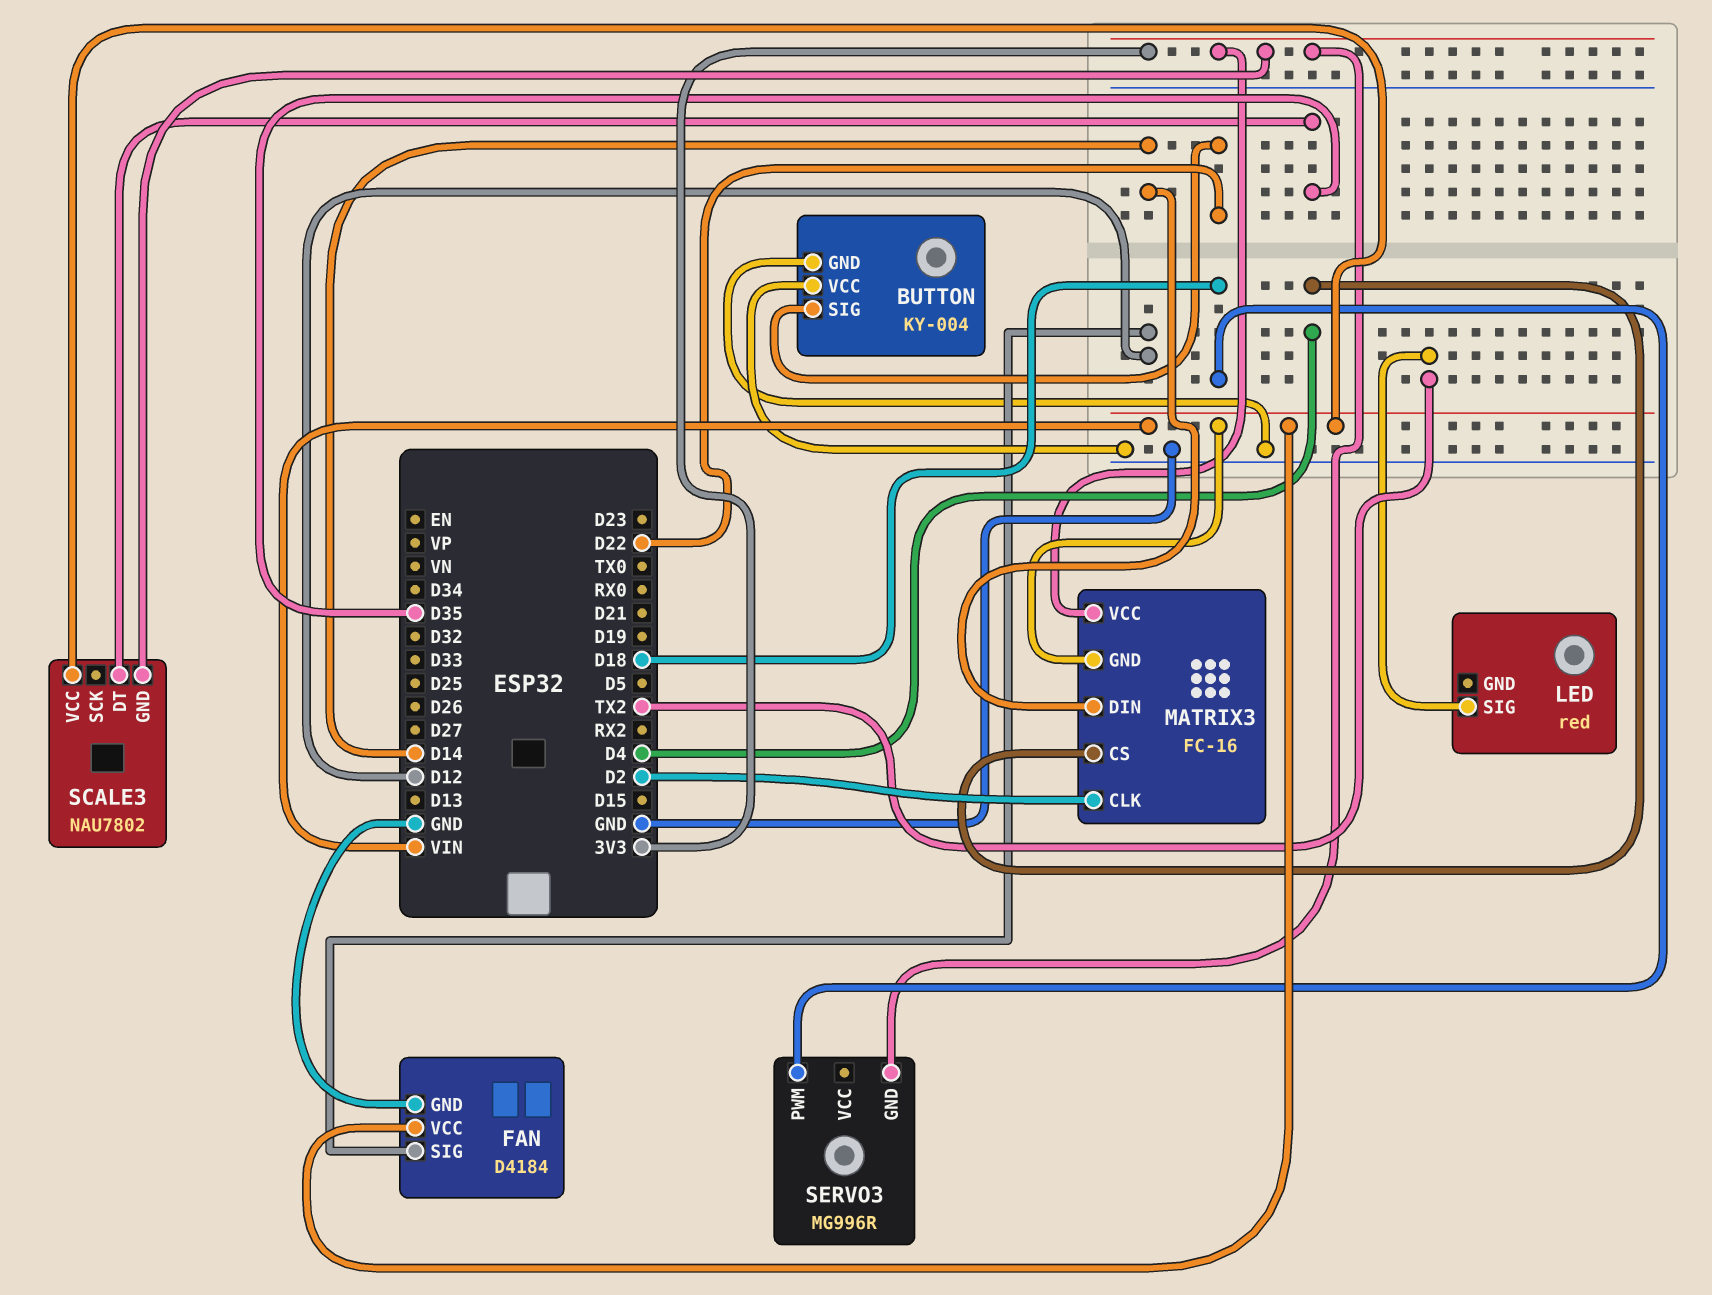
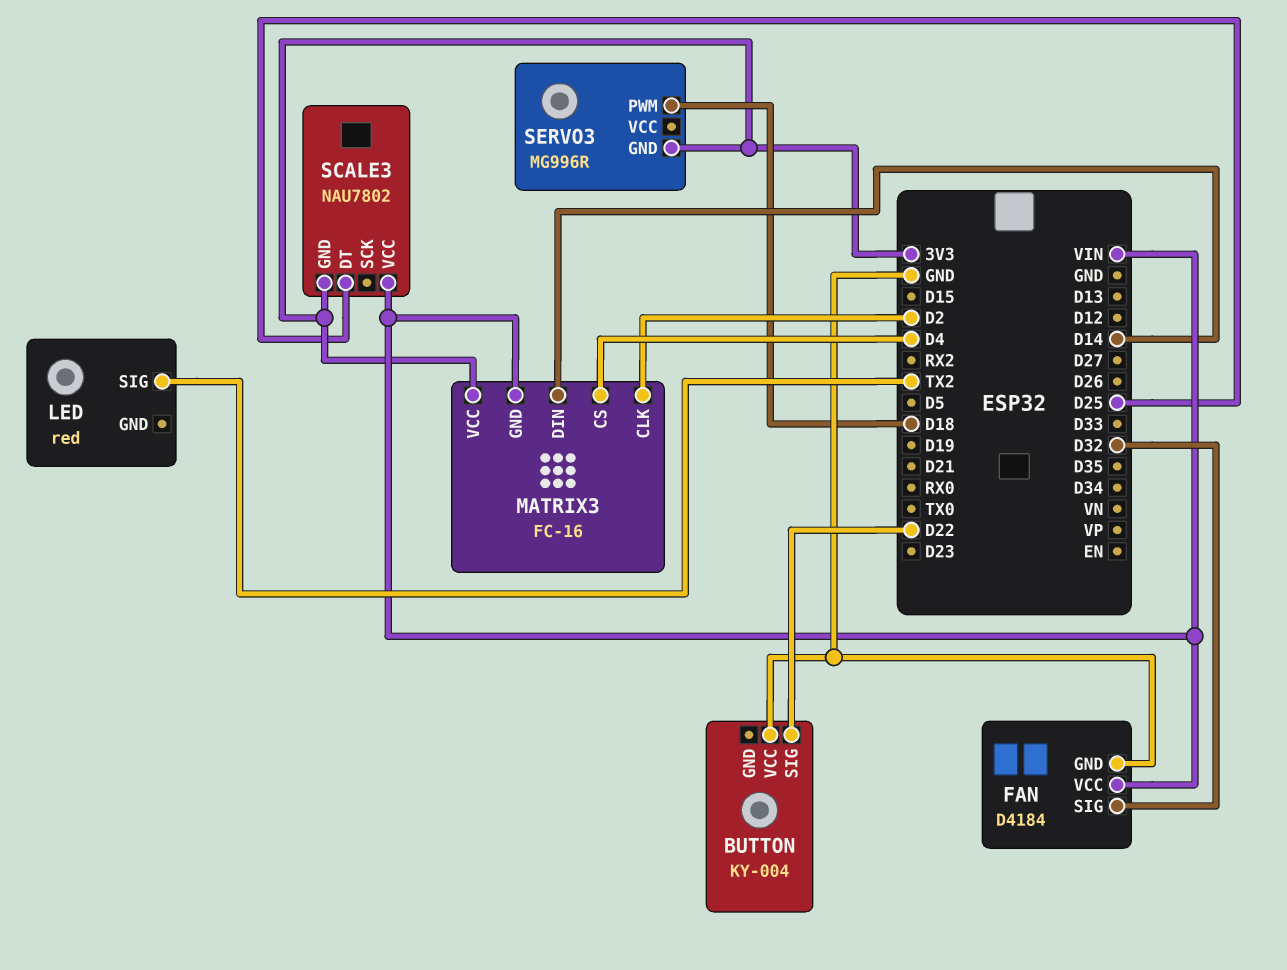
BUTTON pin GND: GND -> none
FAN pin SIG: D12 -> D32
SCALE3 pin DT: D35 -> D25

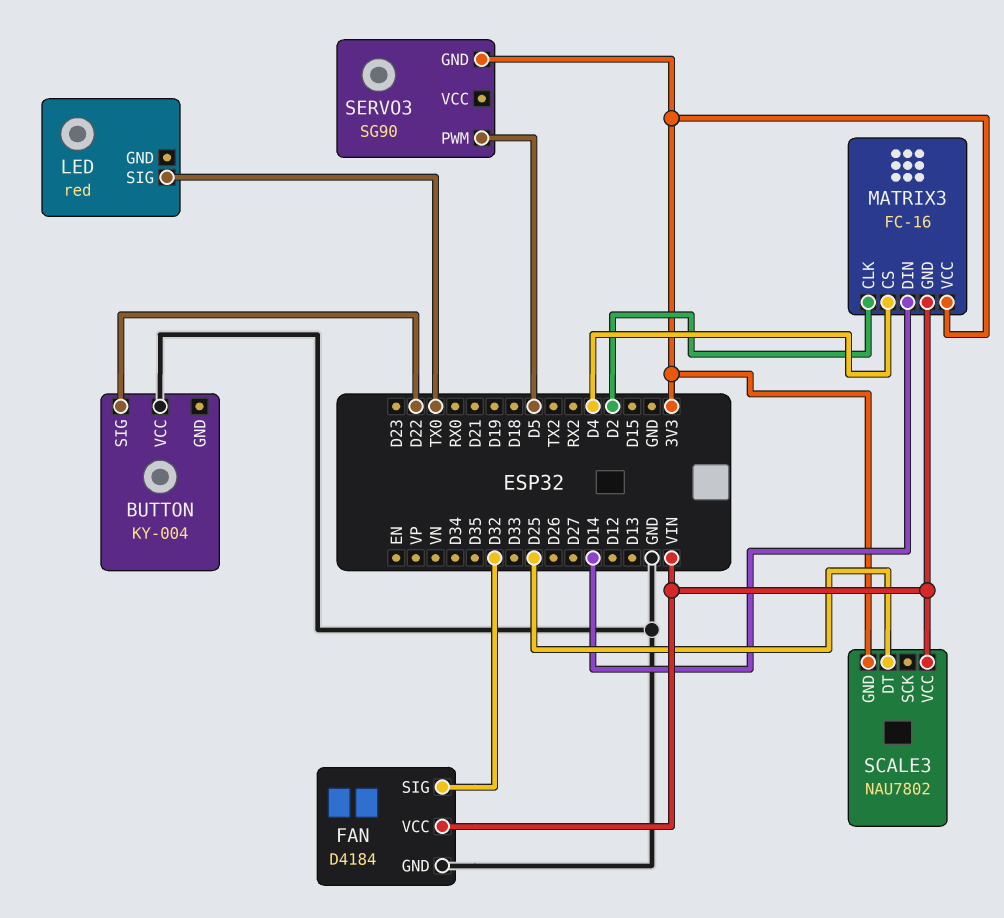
LED pin SIG: TX2 -> TX0
SERVO3: MG996R -> SG90
SERVO3 pin PWM: D18 -> D5

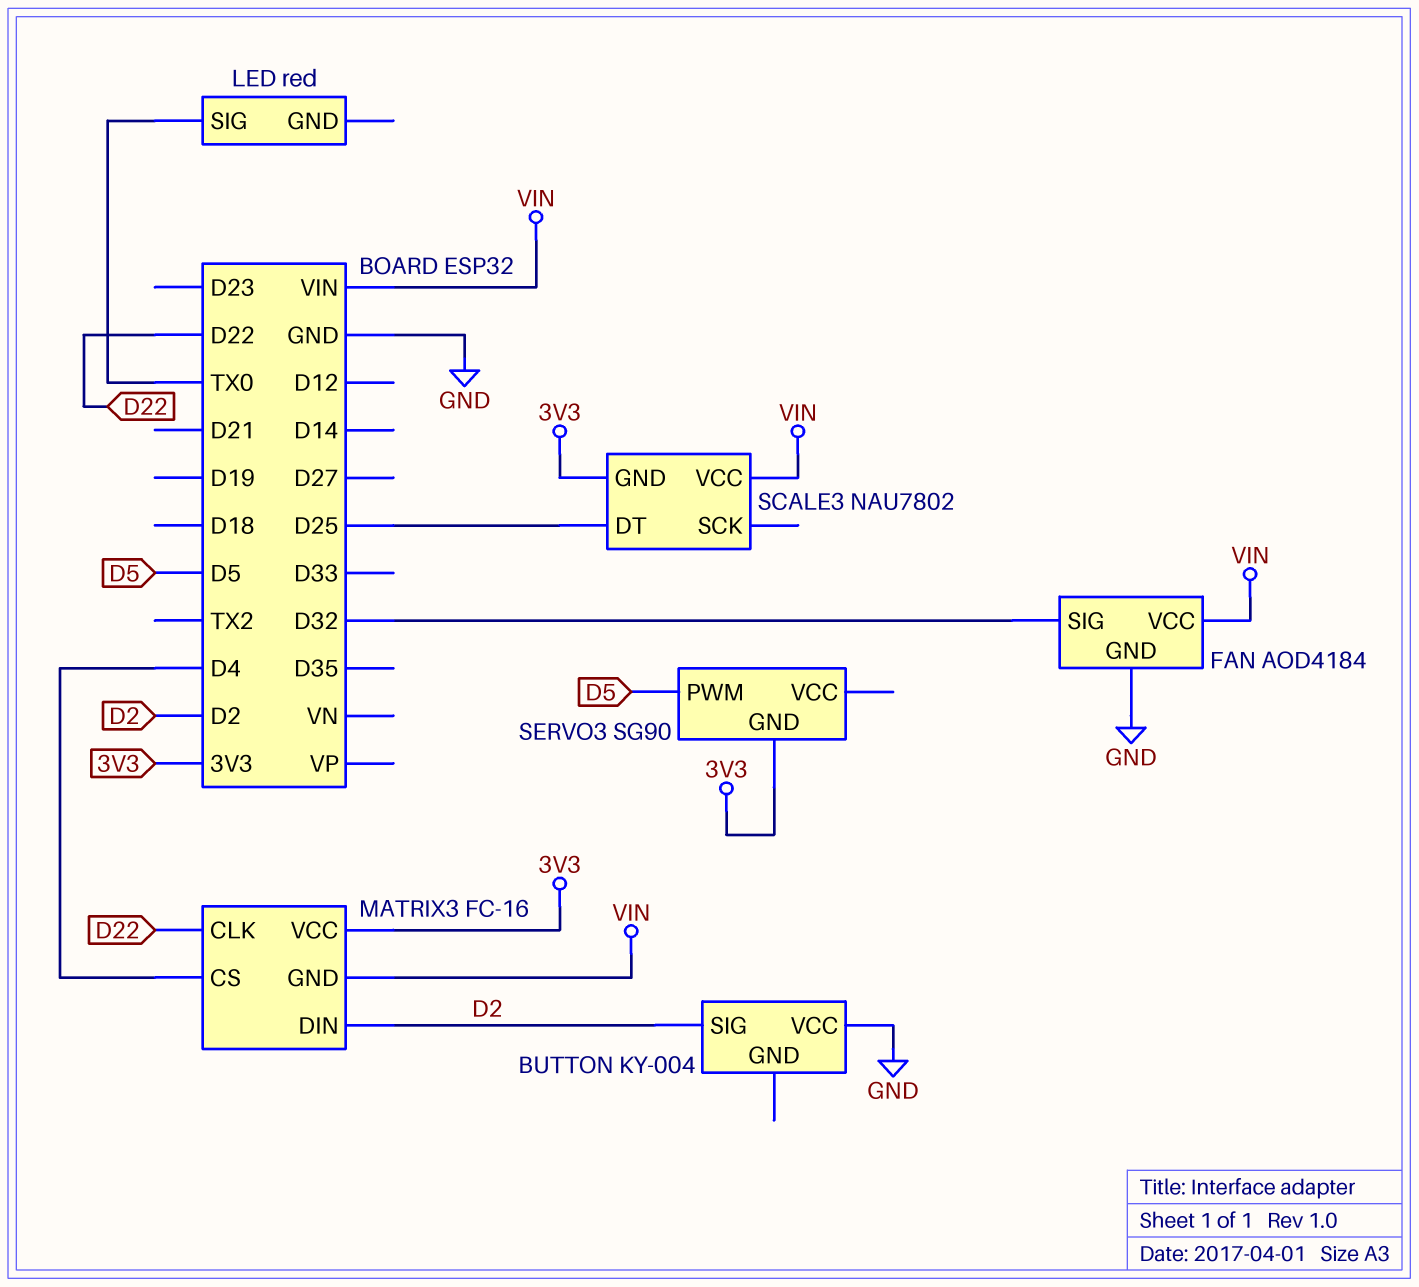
BUTTON pin SIG: D22 -> D2
FAN: D4184 -> AOD4184
MATRIX3 pin CLK: D2 -> D22
MATRIX3 pin DIN: D14 -> D2

